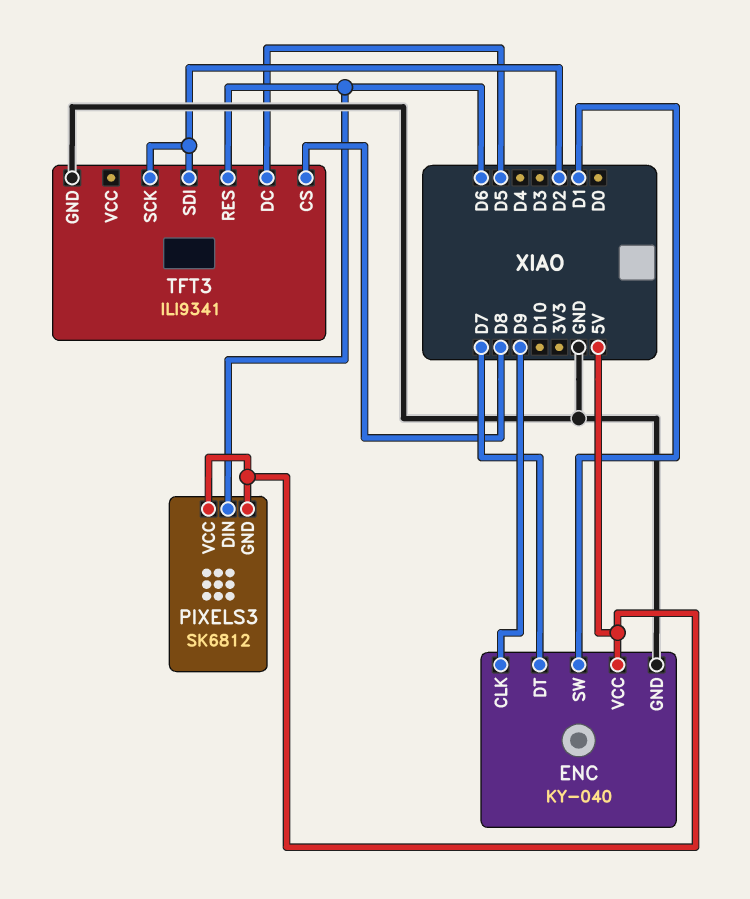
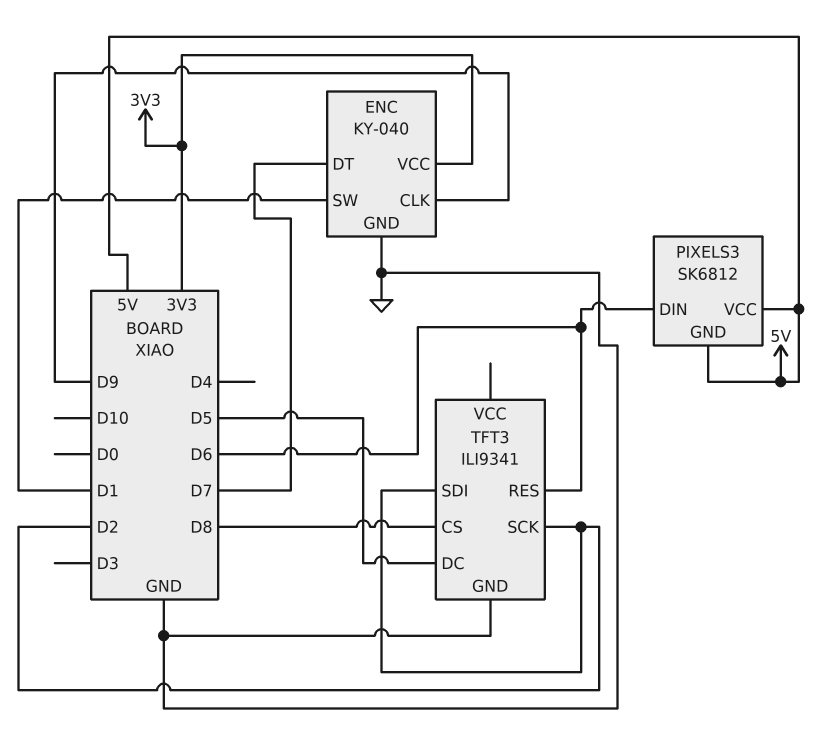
ENC pin VCC: 5V -> 3V3

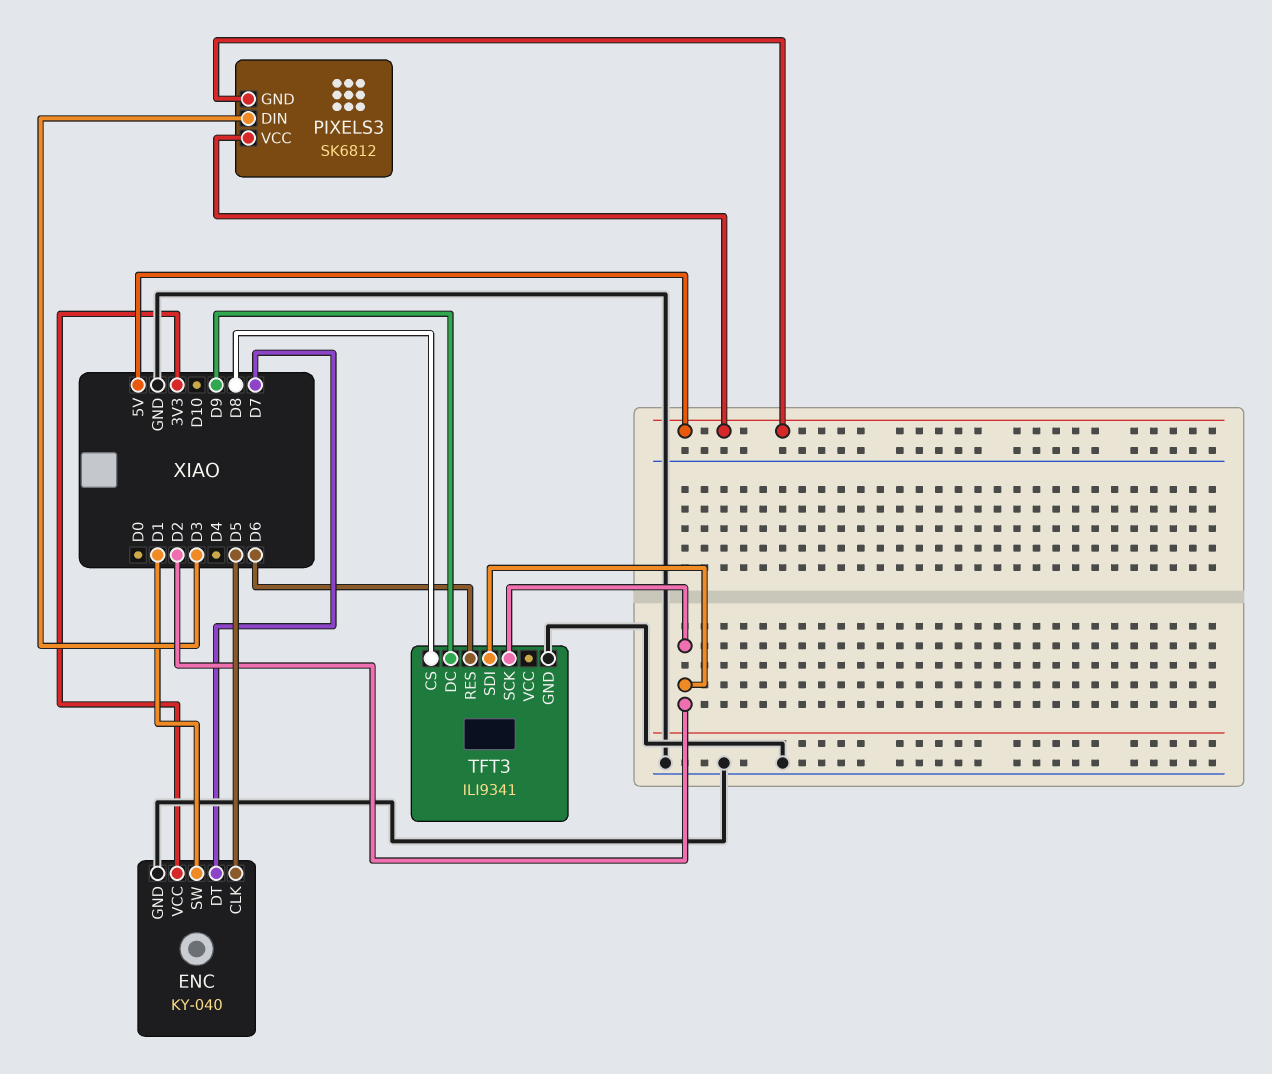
ENC pin CLK: D9 -> D5
PIXELS3 pin DIN: D6 -> D3
TFT3 pin DC: D5 -> D9

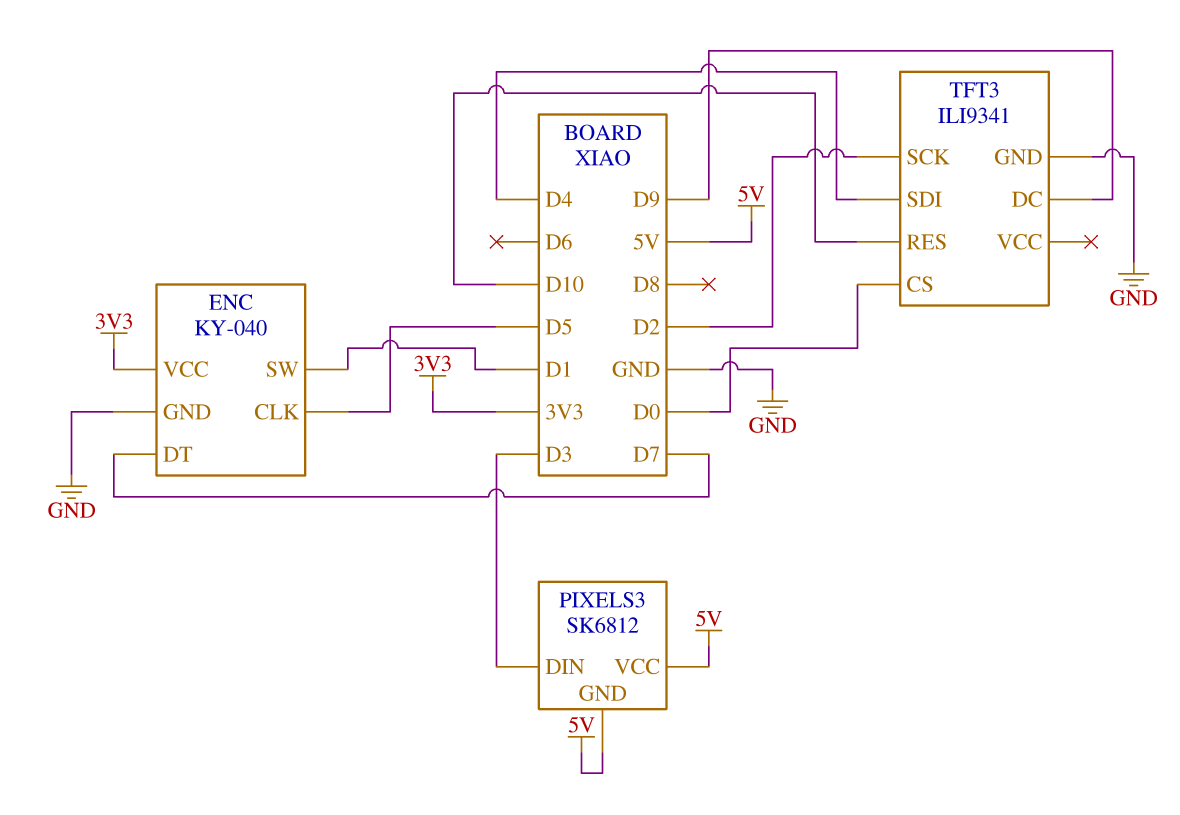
TFT3 pin CS: D8 -> D0
TFT3 pin RES: D6 -> D10
TFT3 pin SDI: D2 -> D4

